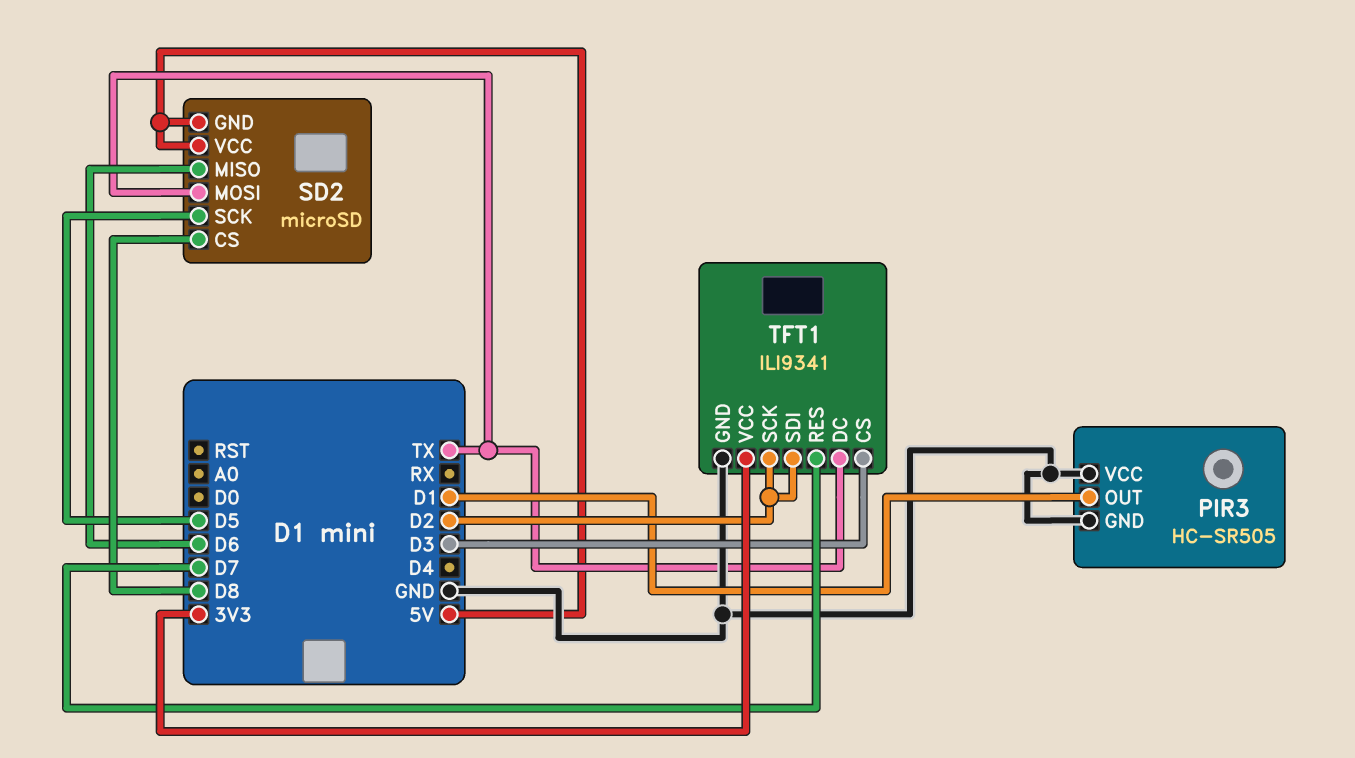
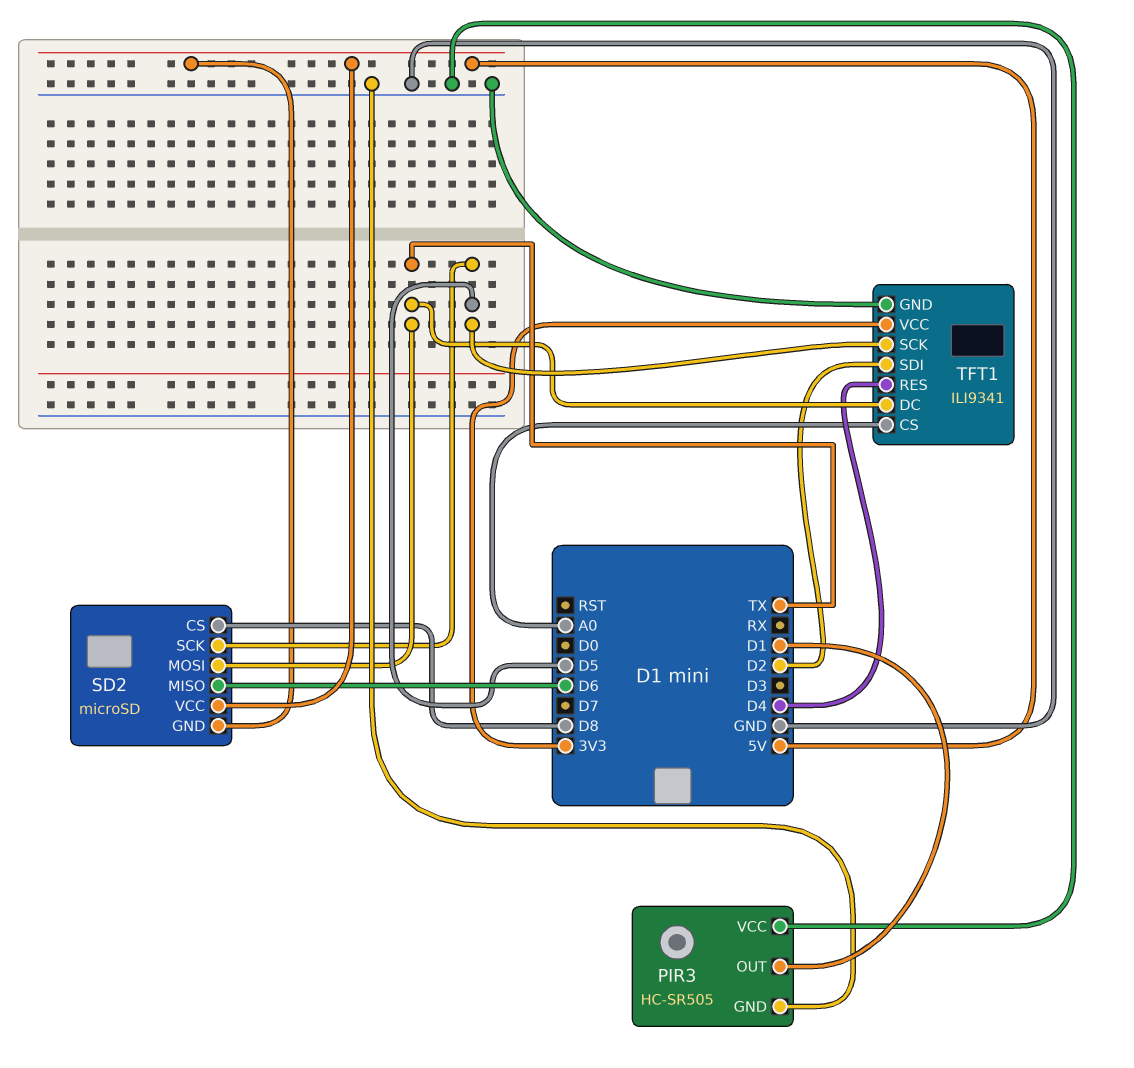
TFT1 pin CS: D3 -> A0
TFT1 pin RES: D7 -> D4
TFT1 pin SCK: D2 -> D5

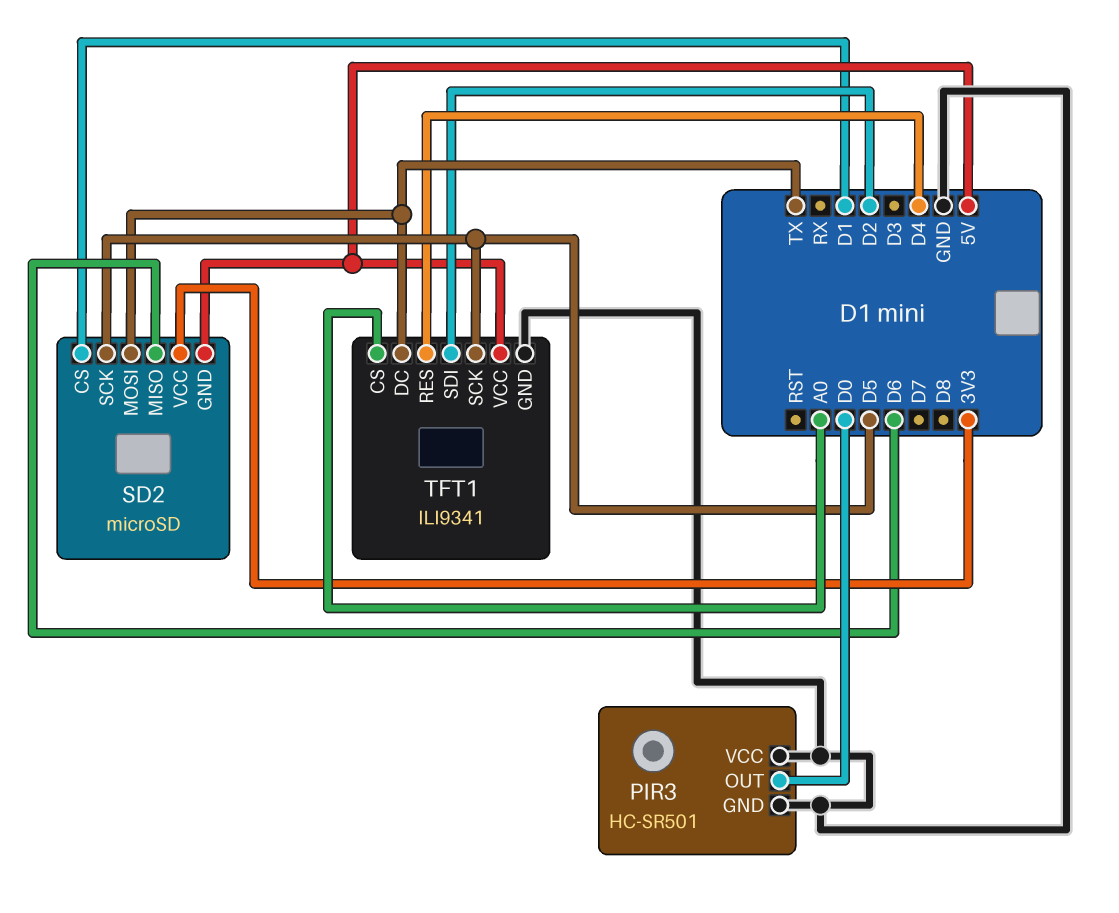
PIR3: HC-SR505 -> HC-SR501
PIR3 pin OUT: D1 -> D0
SD2 pin CS: D8 -> D1
SD2 pin VCC: 5V -> 3V3
TFT1 pin VCC: 3V3 -> 5V

